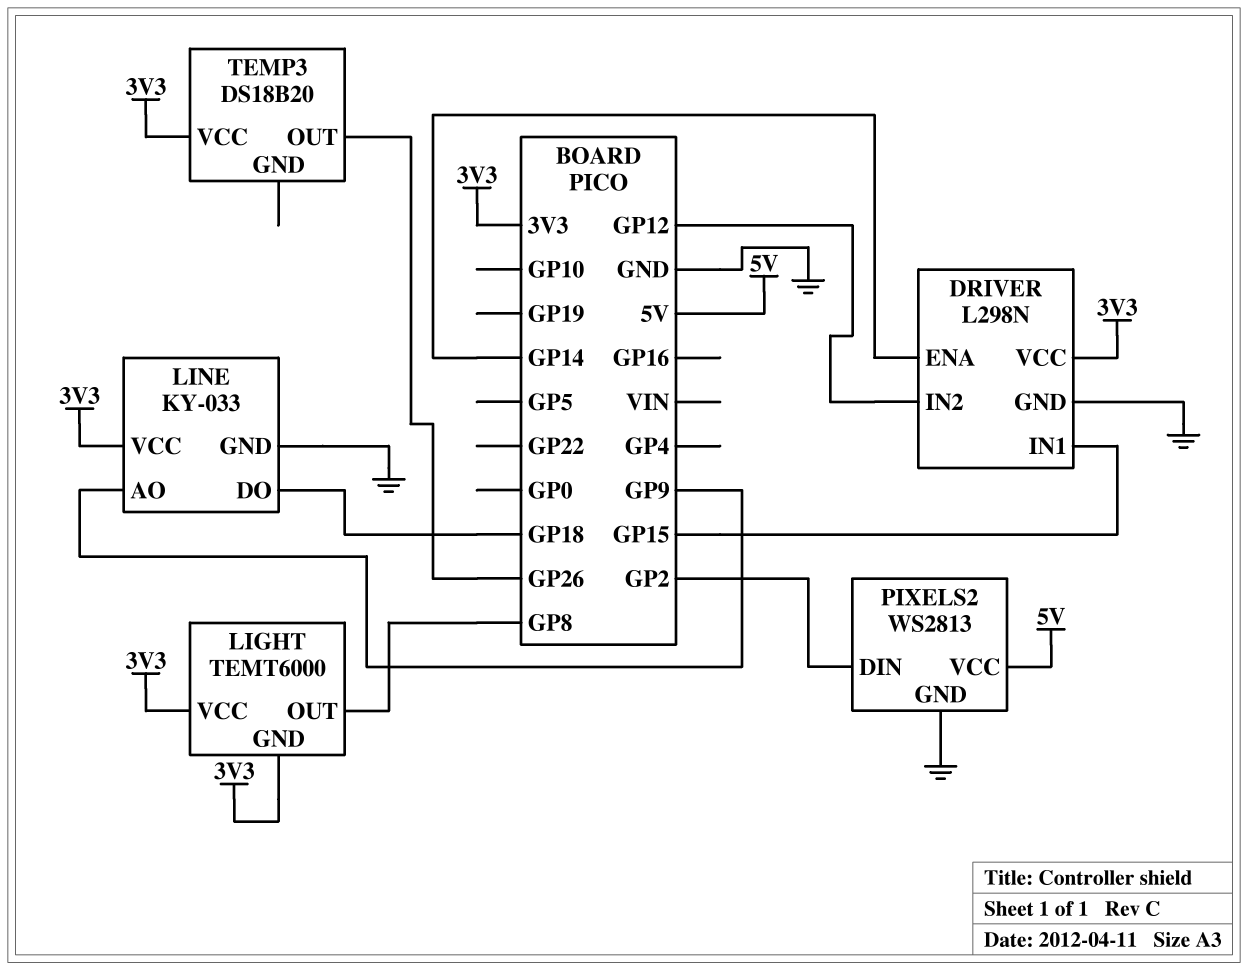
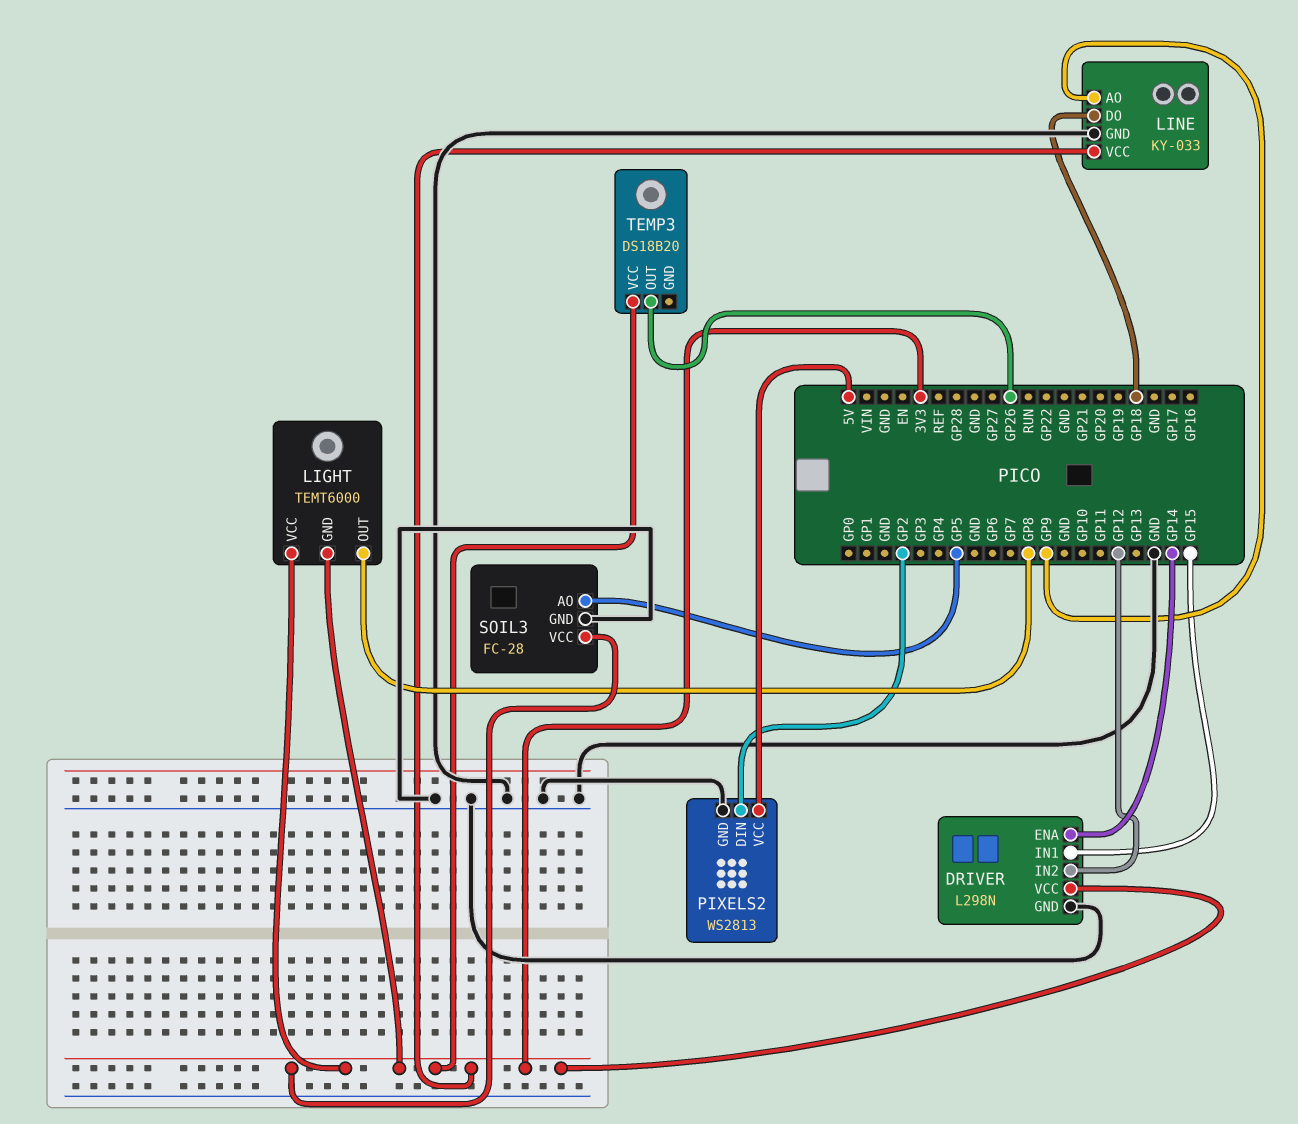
SOIL3: none -> FC-28
SOIL3 pin AO: none -> GP5
SOIL3 pin GND: none -> GND
SOIL3 pin VCC: none -> 3V3

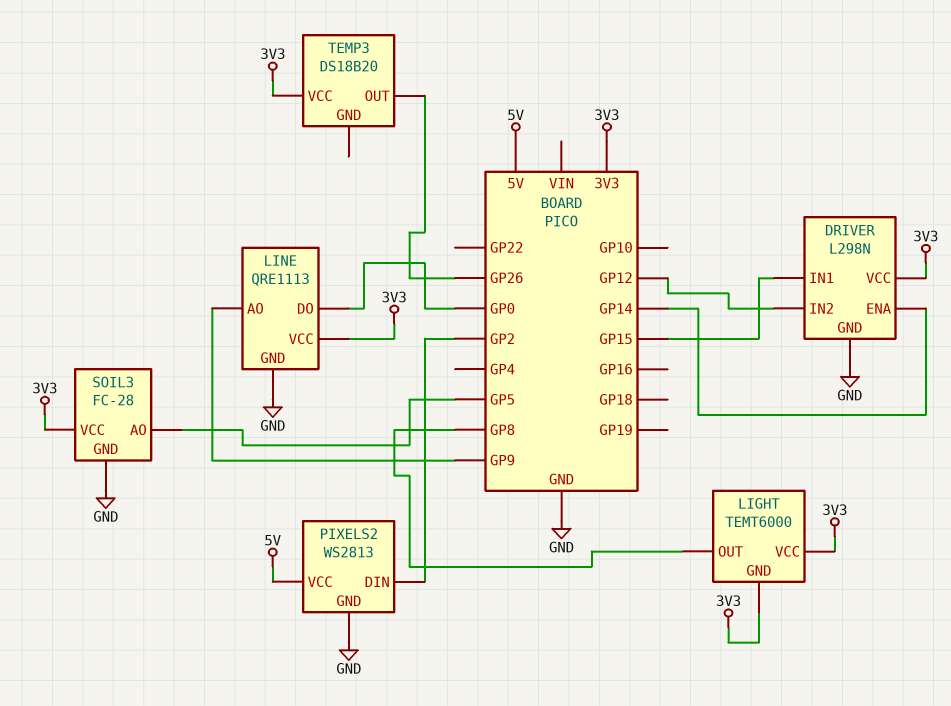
LINE: KY-033 -> QRE1113
LINE pin DO: GP18 -> GP0

